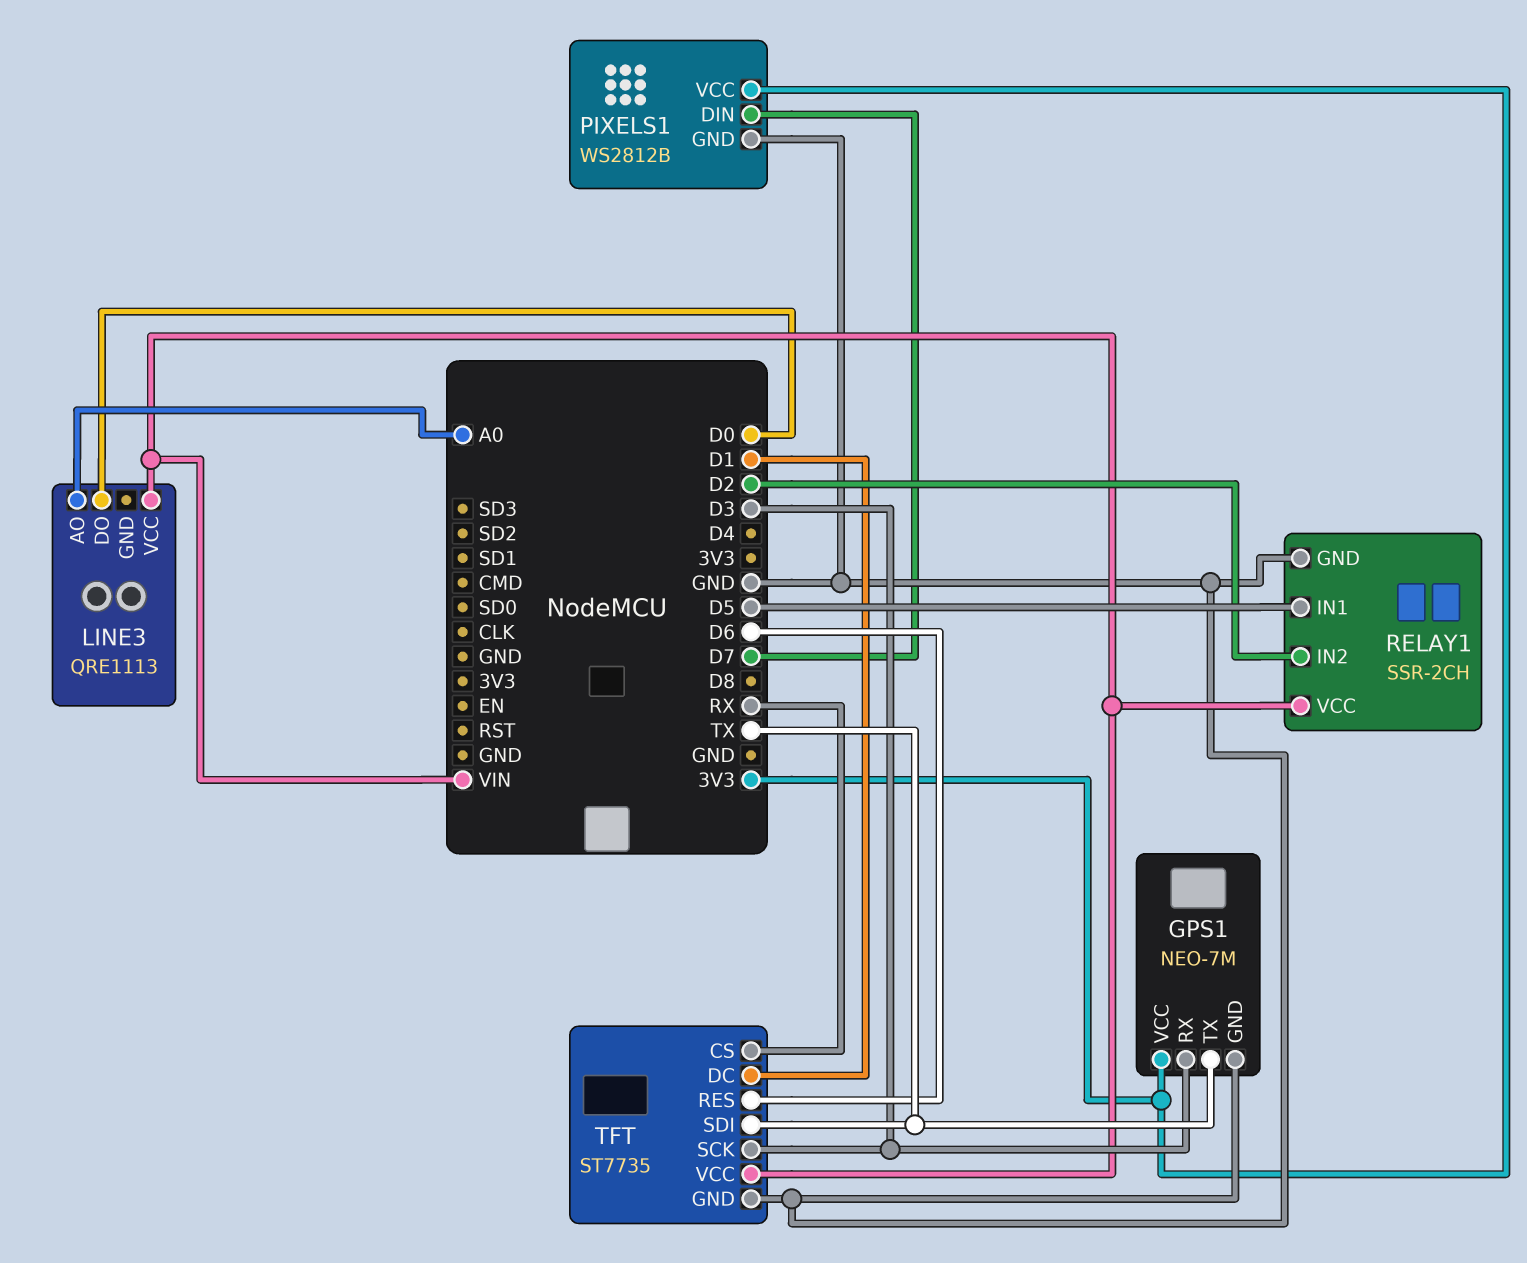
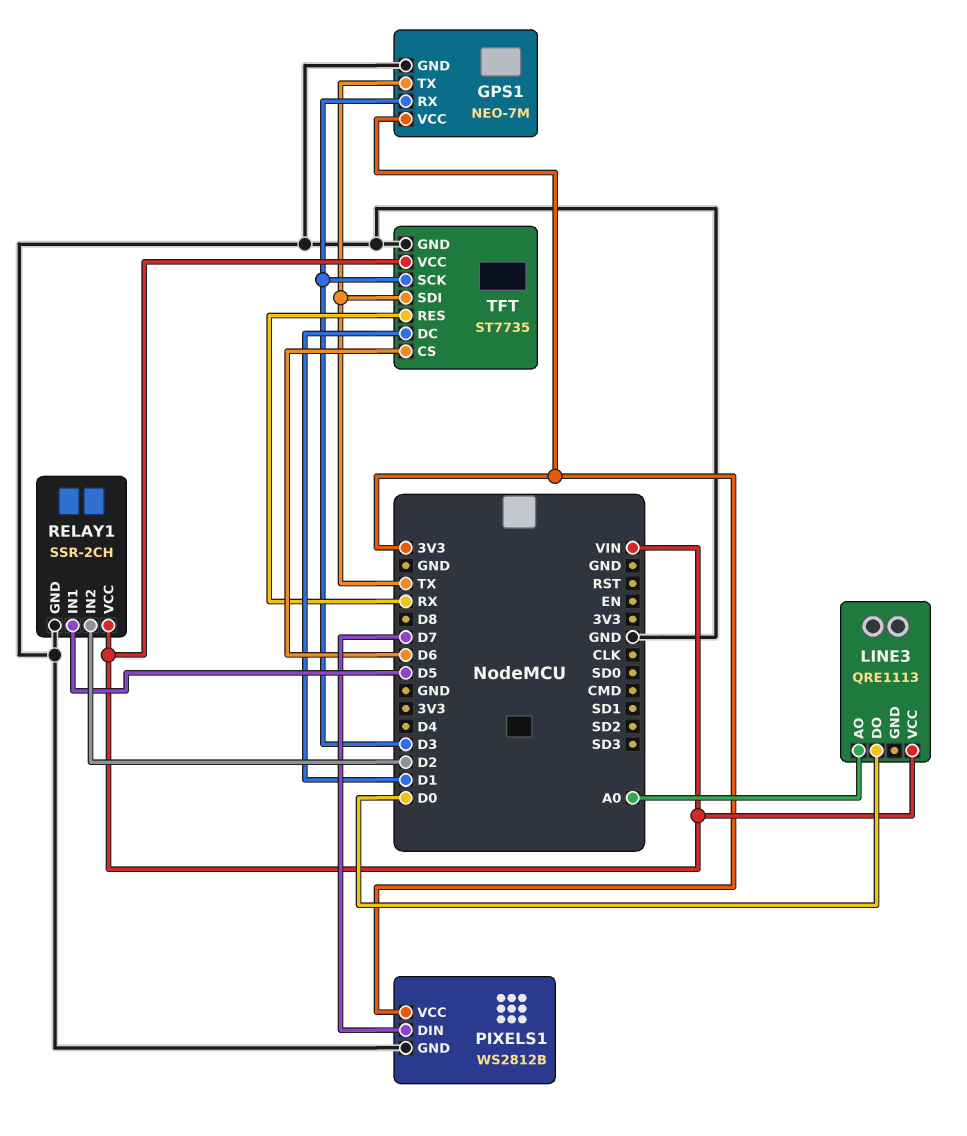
TFT pin CS: RX -> D6
TFT pin RES: D6 -> RX

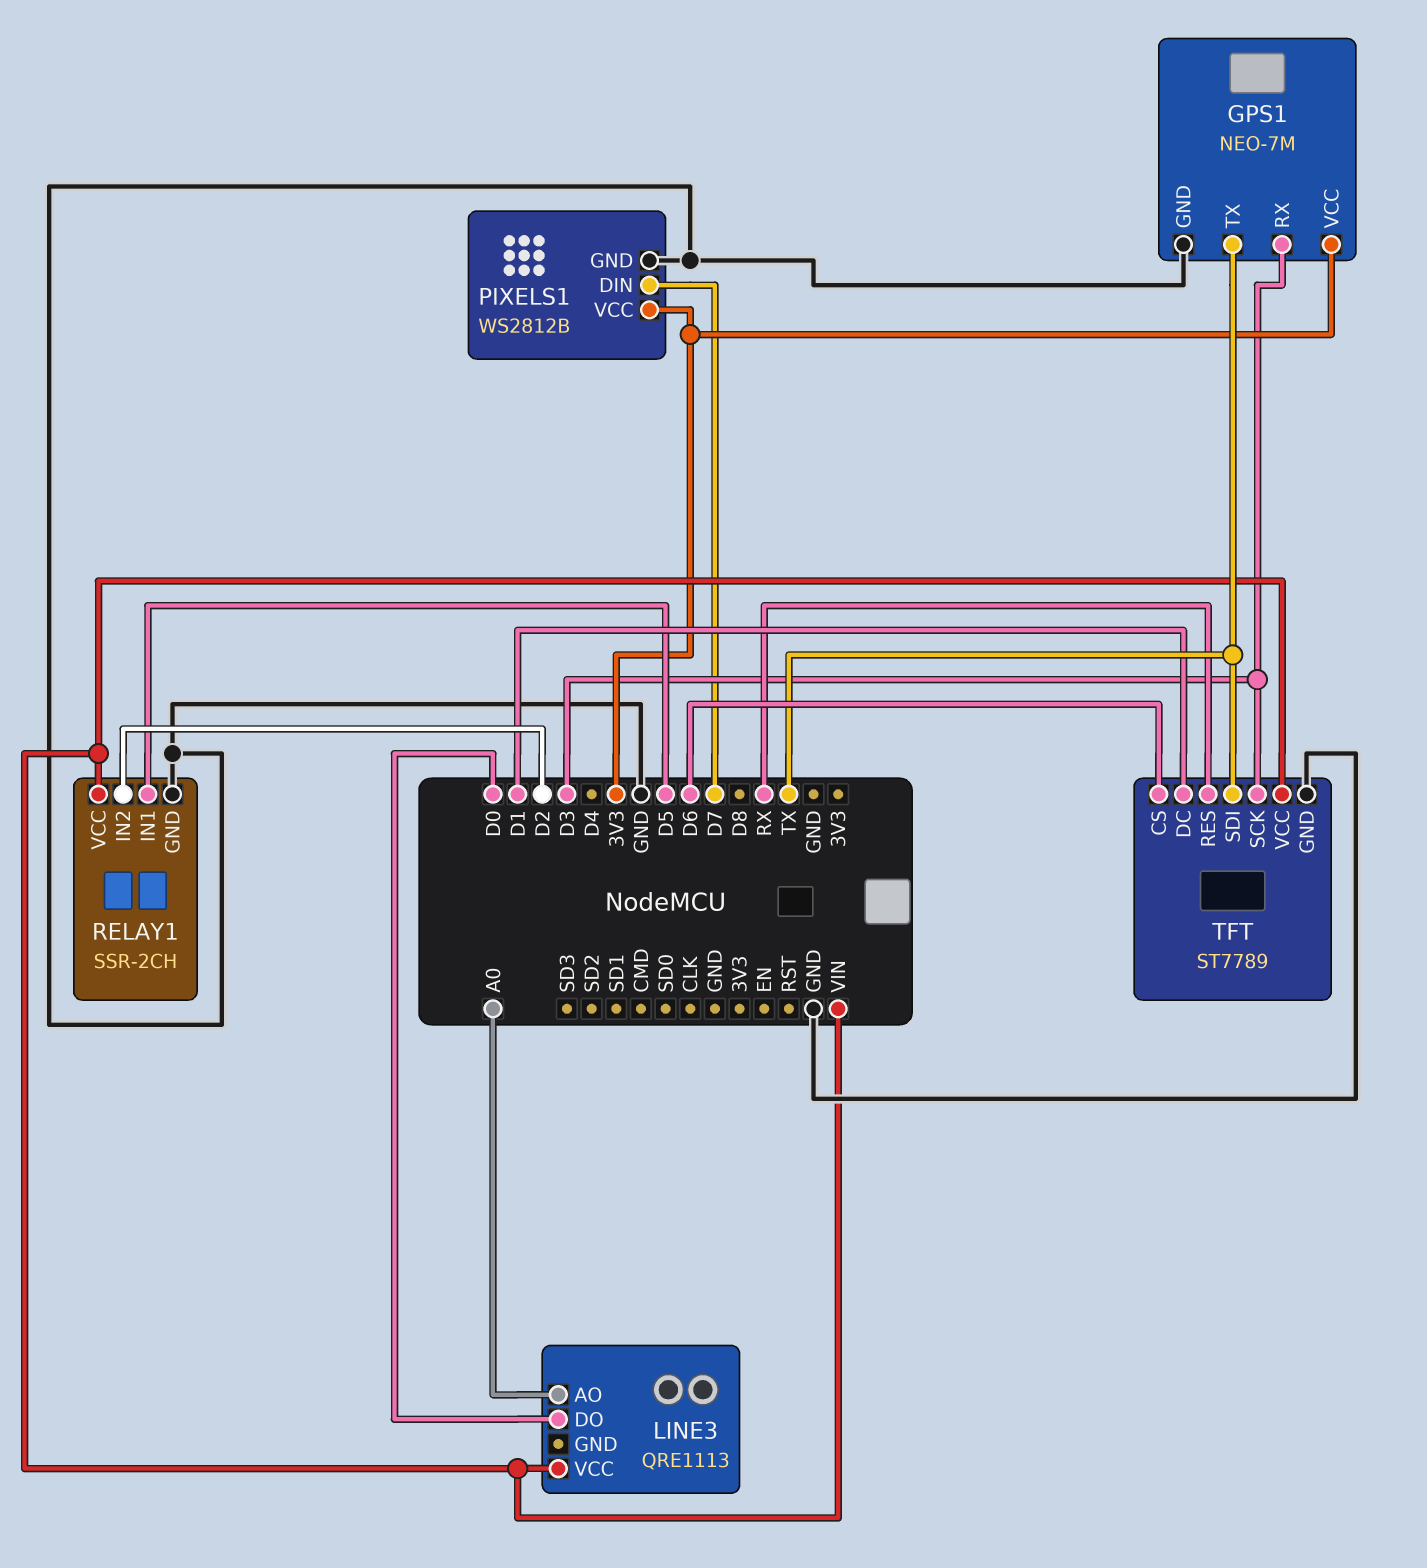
TFT: ST7735 -> ST7789

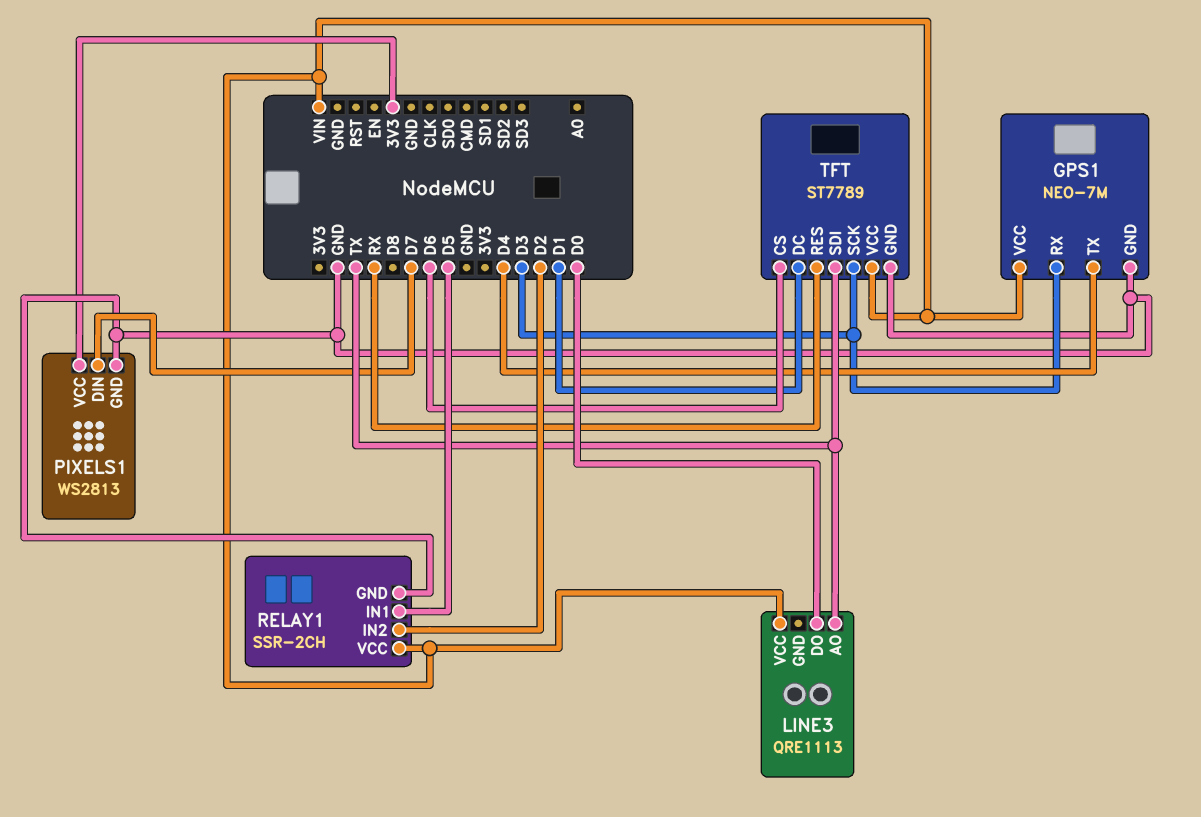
GPS1 pin TX: TX -> D4
GPS1 pin VCC: 3V3 -> VIN
LINE3 pin AO: A0 -> TX
PIXELS1: WS2812B -> WS2813

